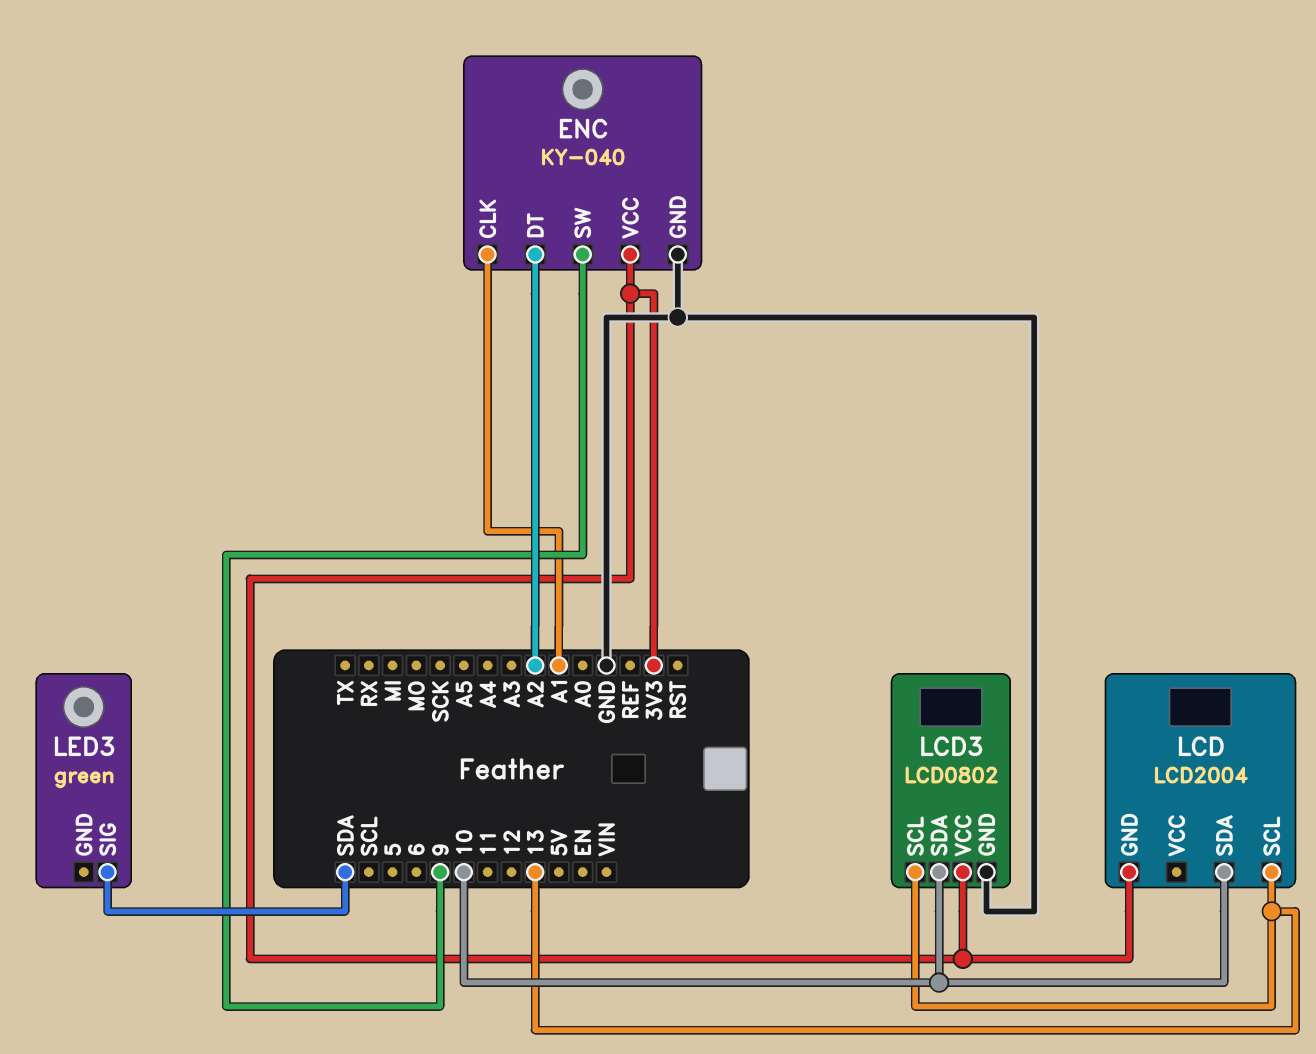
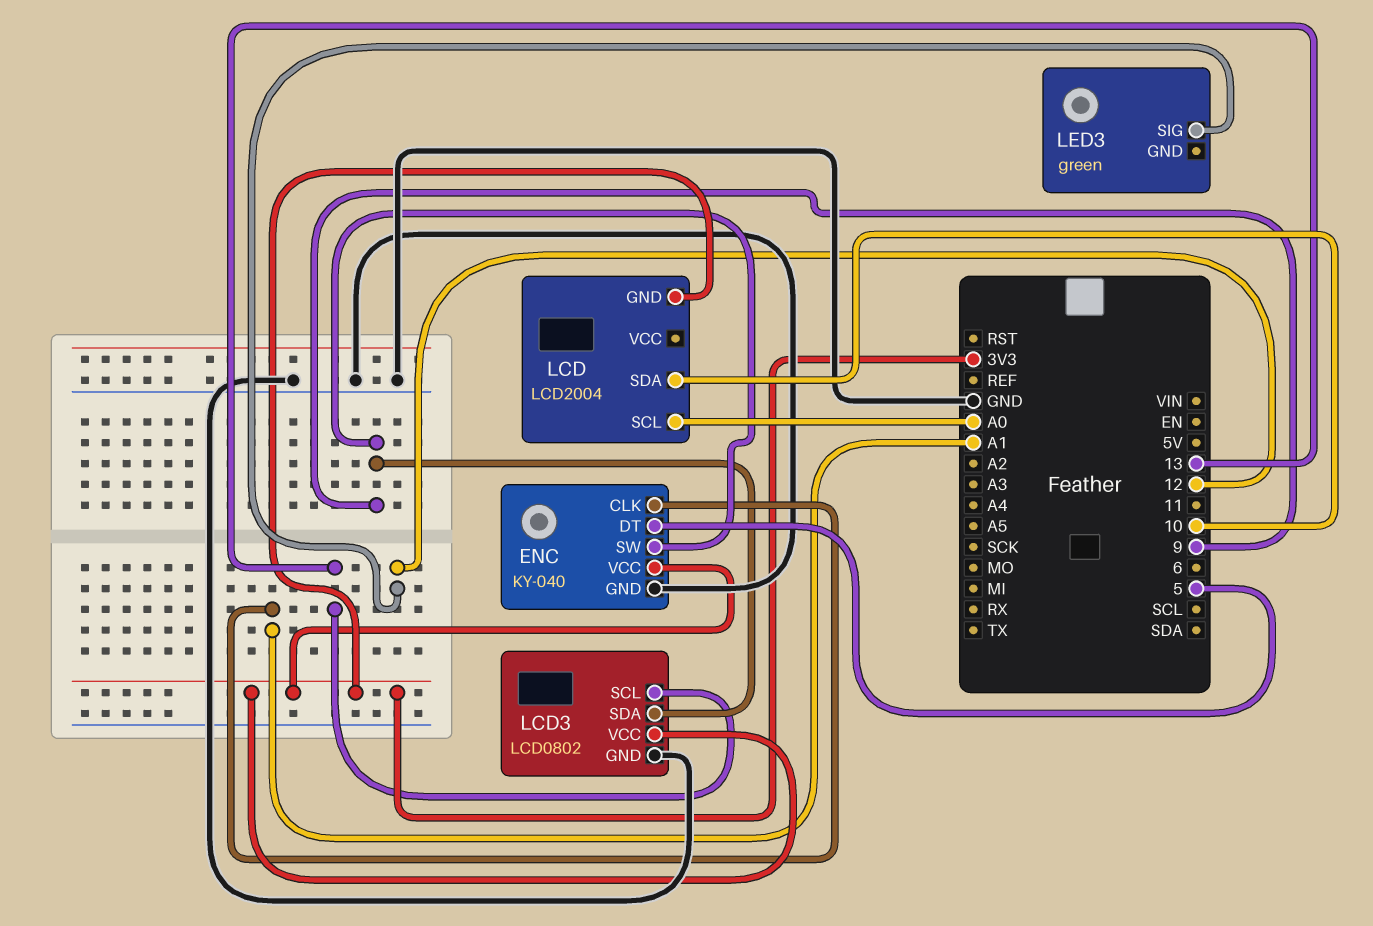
ENC pin DT: A2 -> 5
LCD pin SCL: 13 -> A0
LCD3 pin SDA: 10 -> 9
LED3 pin SIG: SDA -> 12

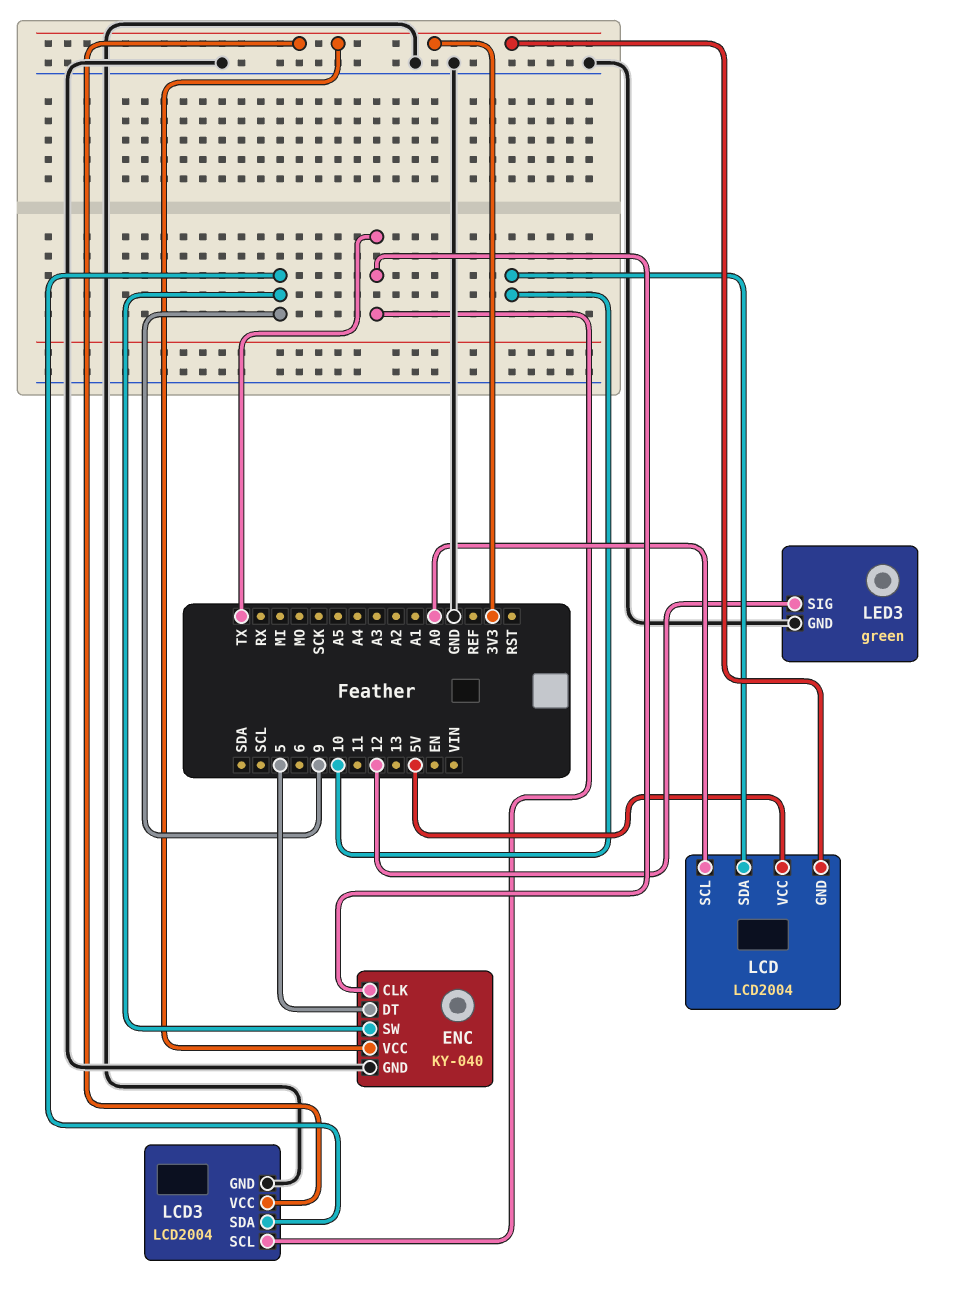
ENC pin CLK: A1 -> TX
LCD pin VCC: none -> 5V
LCD3: LCD0802 -> LCD2004
LCD3 pin SCL: 13 -> TX
LED3 pin GND: none -> GND

